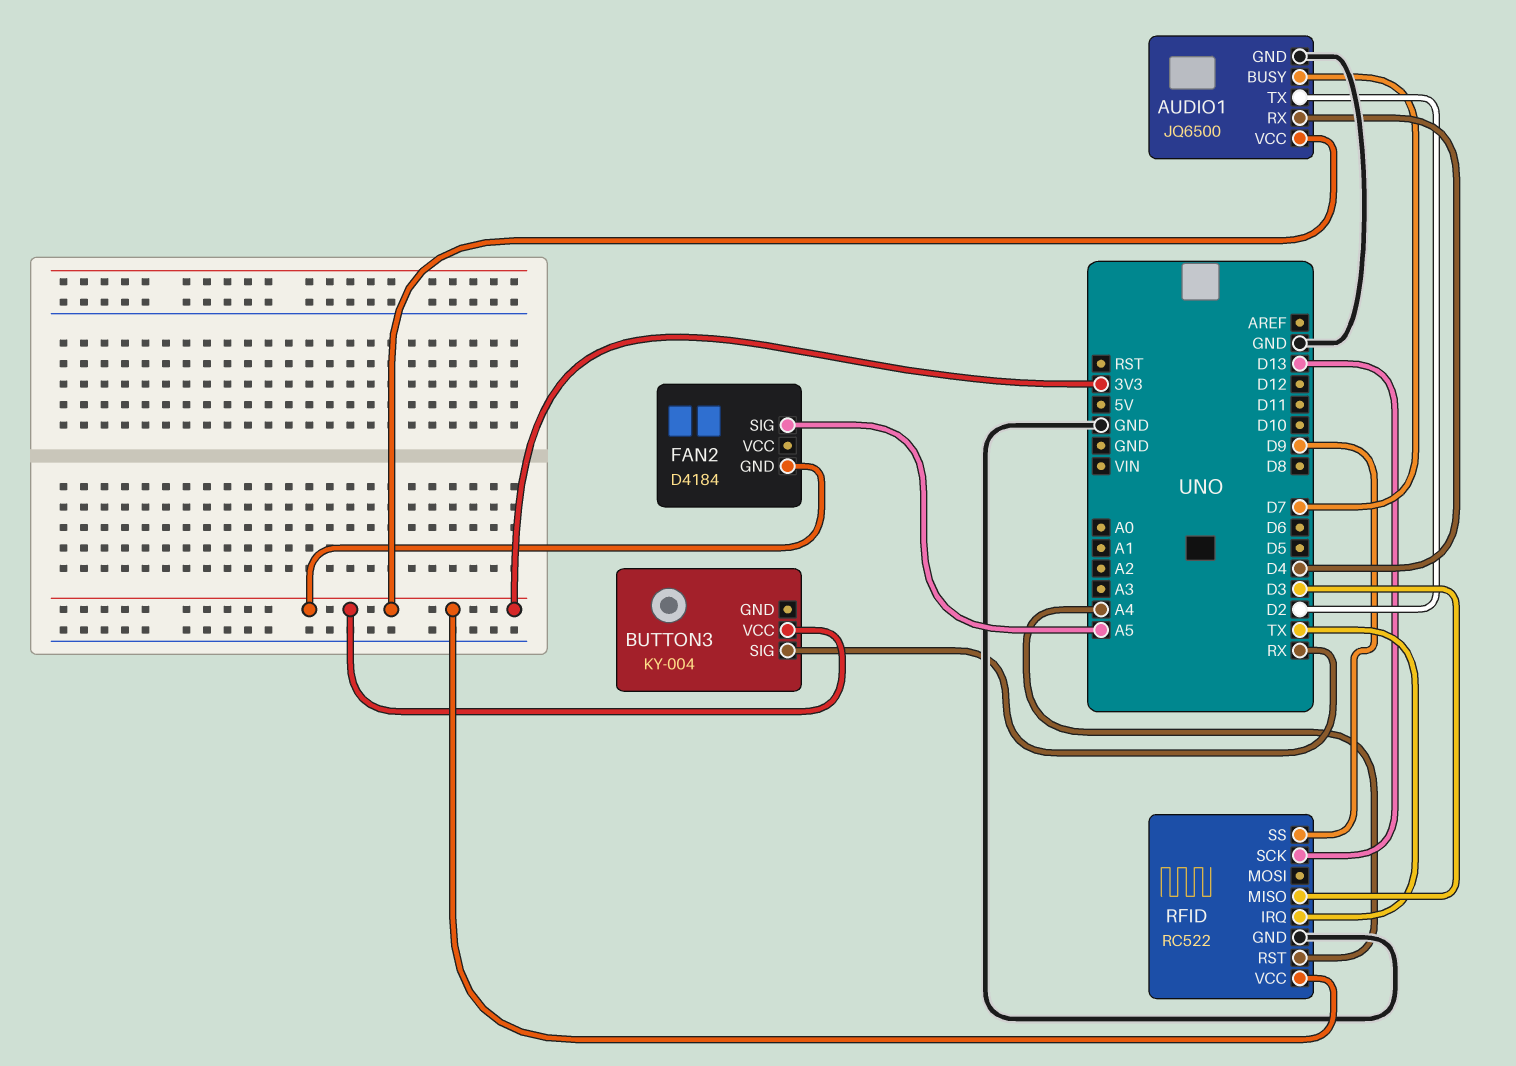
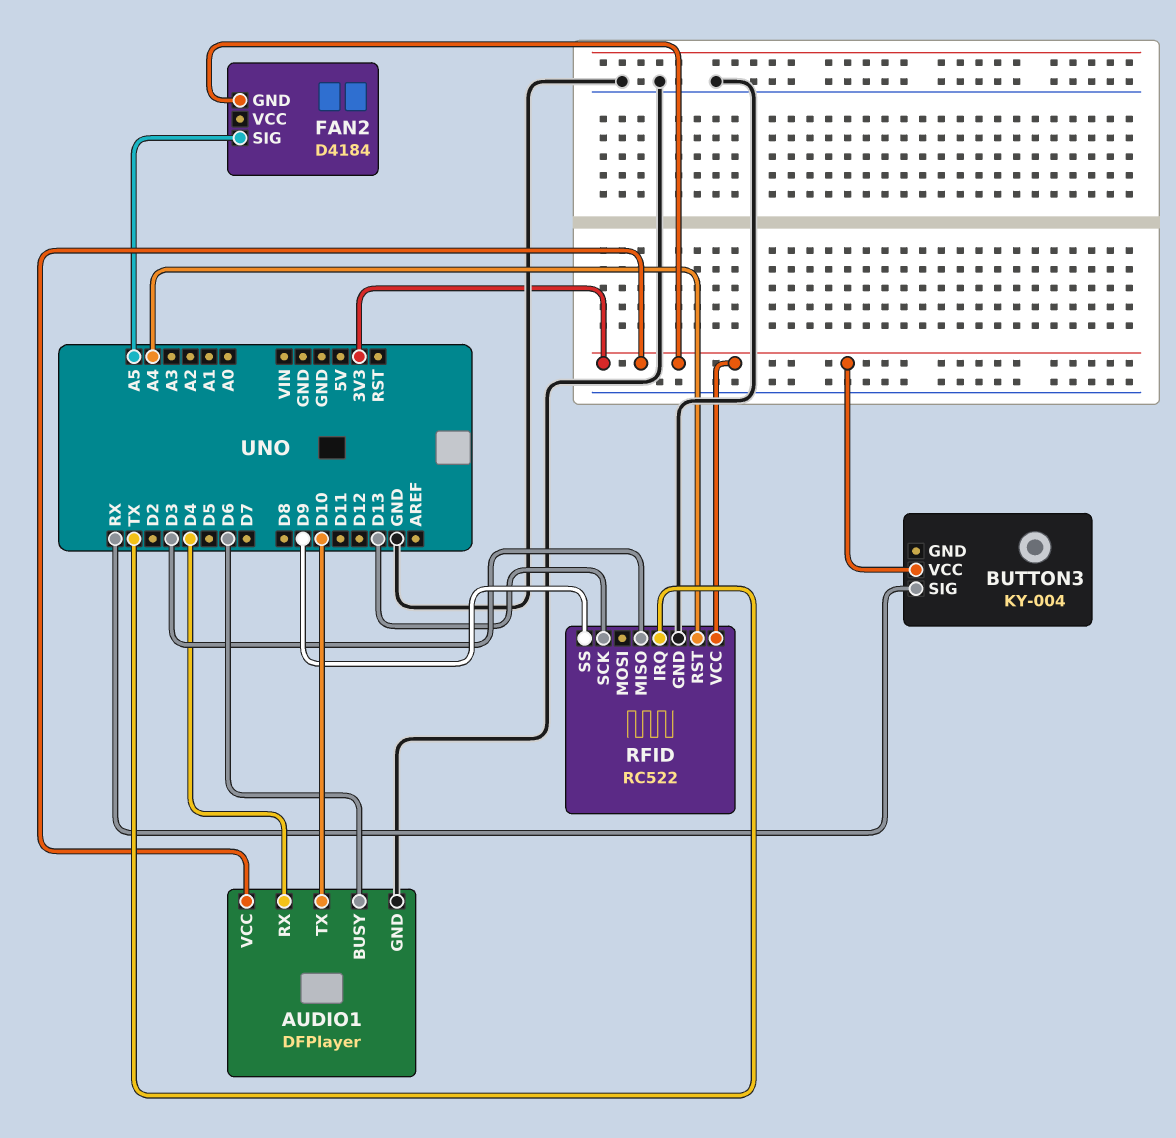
AUDIO1: JQ6500 -> DFPlayer
AUDIO1 pin BUSY: D7 -> D6
AUDIO1 pin TX: D2 -> D10

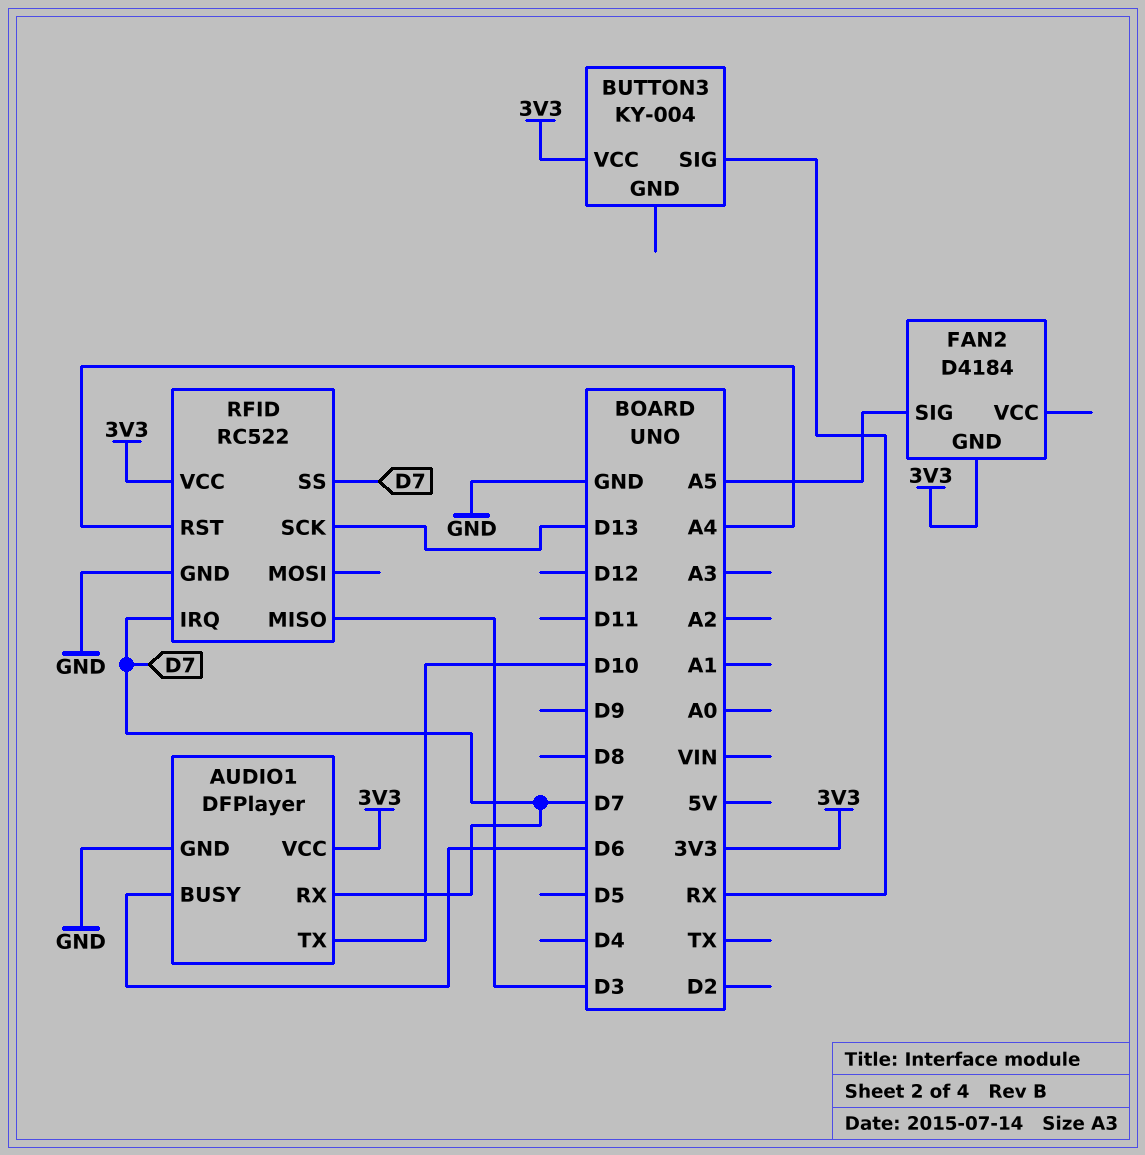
AUDIO1 pin RX: D4 -> D7
RFID pin IRQ: TX -> D7
RFID pin SS: D9 -> D7

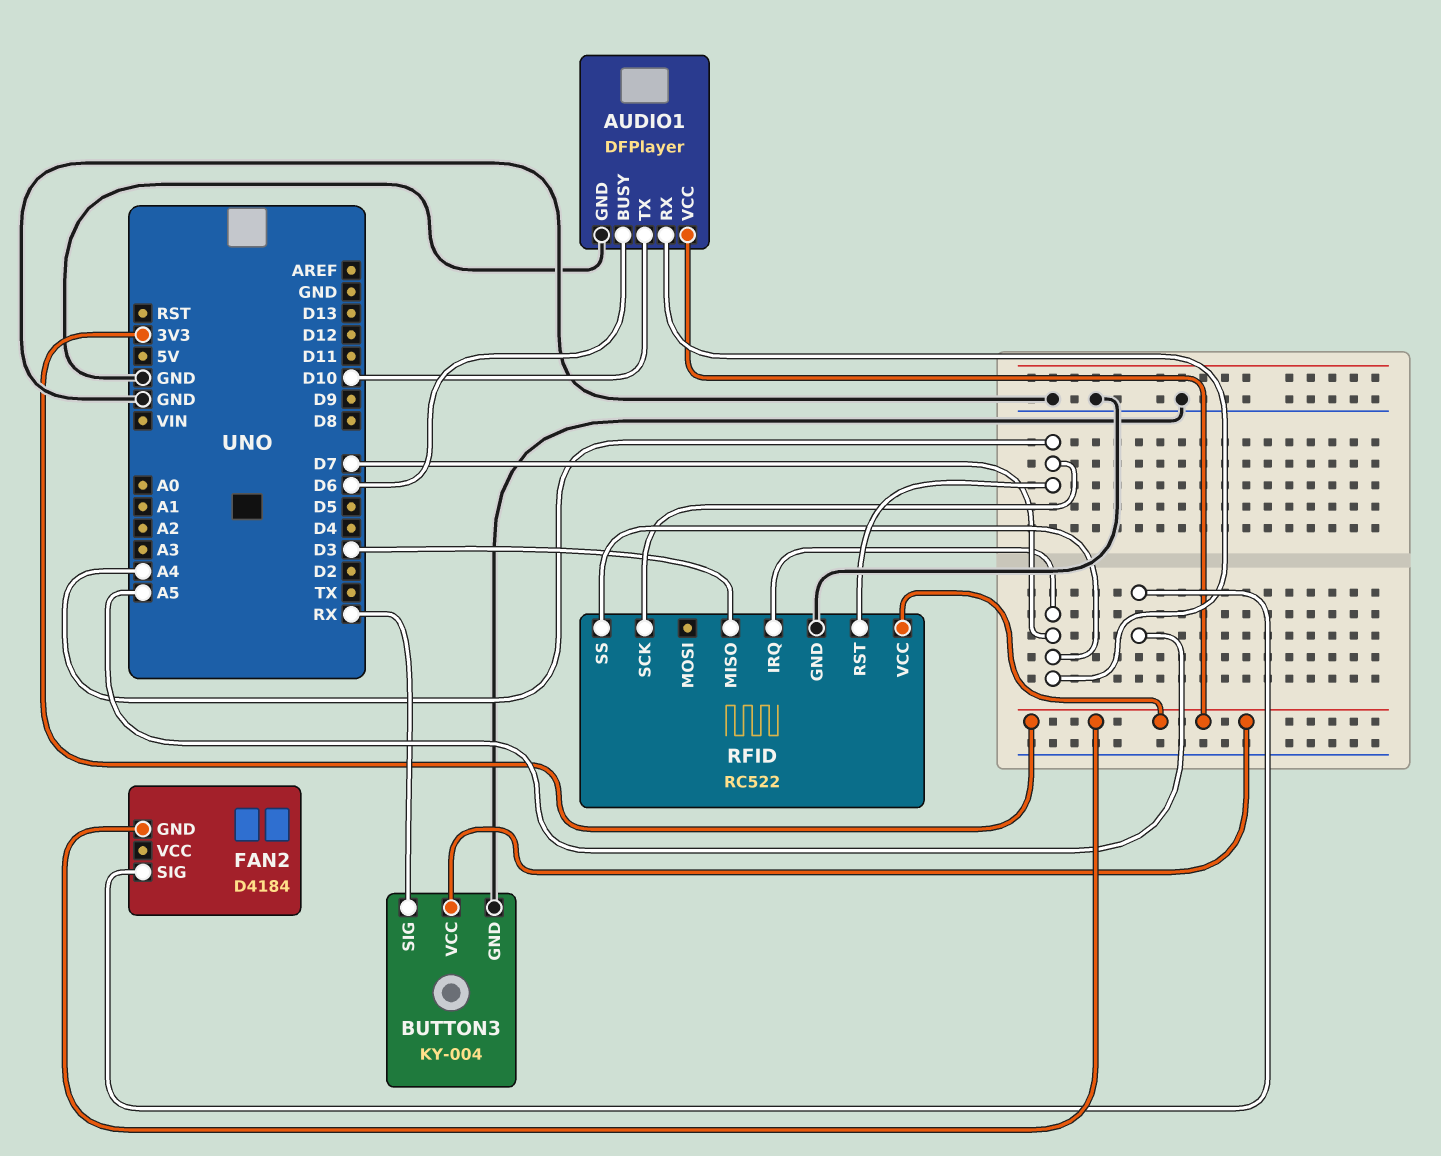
BUTTON3 pin GND: none -> GND
RFID pin SCK: D13 -> A4

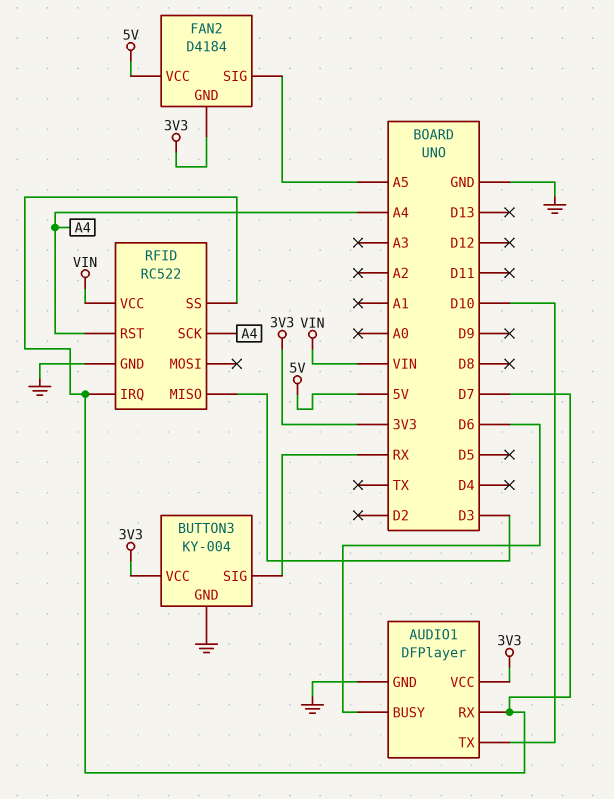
FAN2 pin VCC: none -> 5V
RFID pin VCC: 3V3 -> VIN

